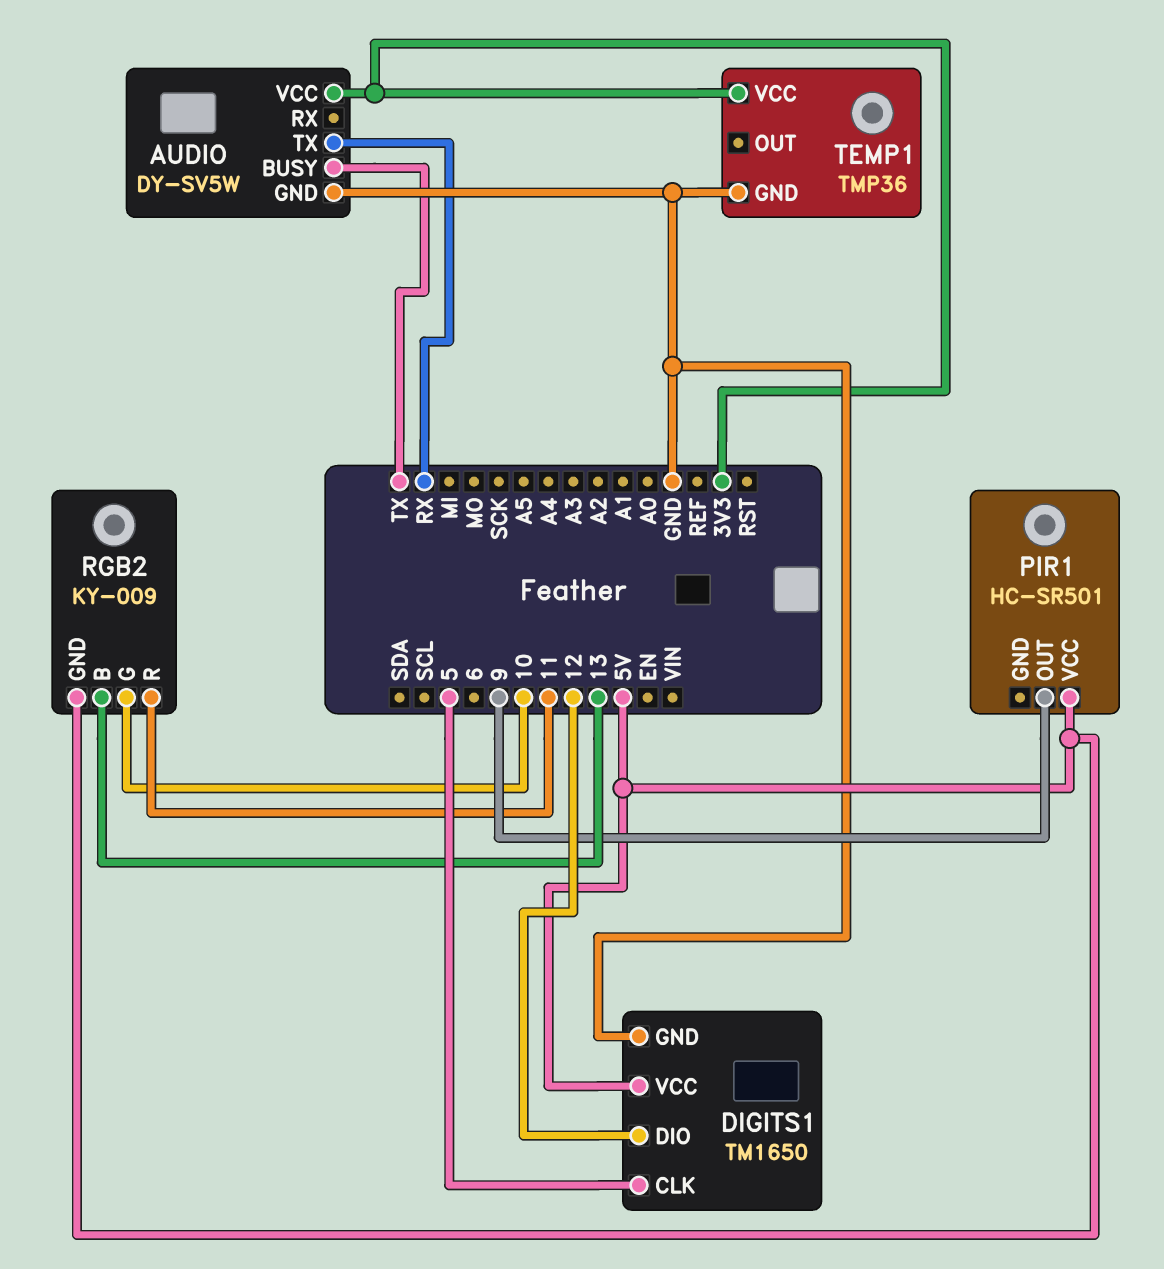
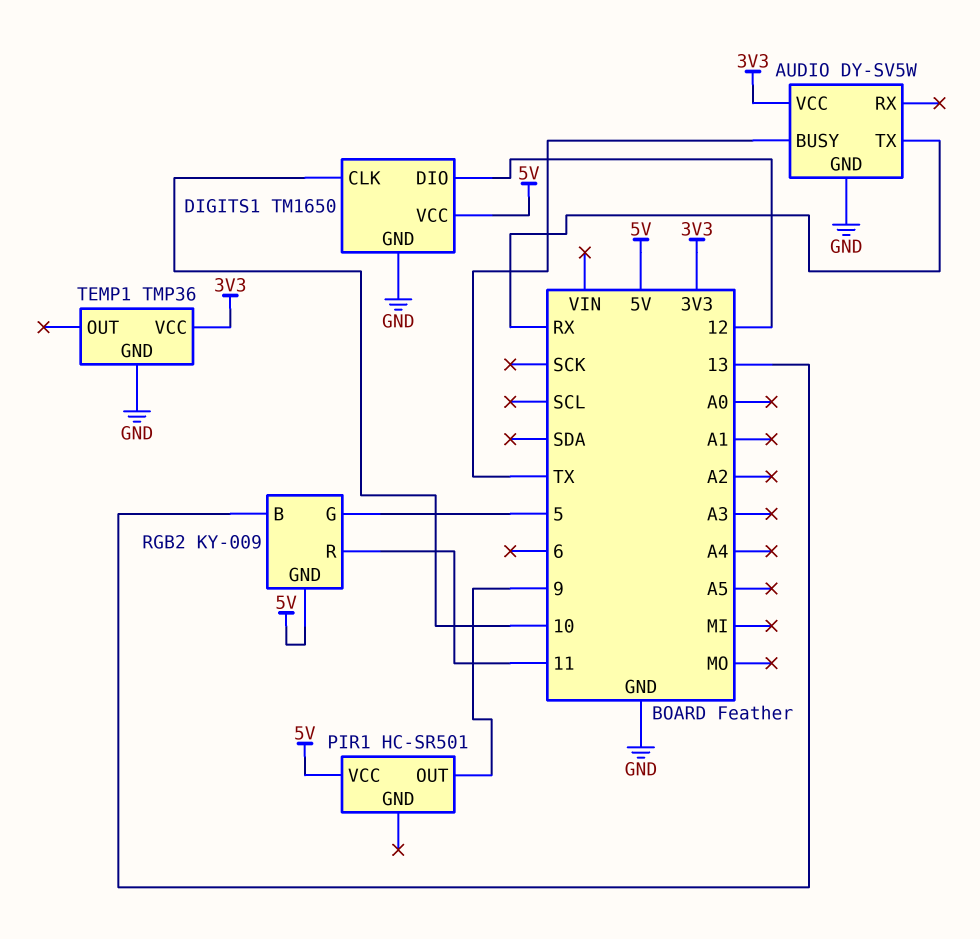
DIGITS1 pin CLK: 5 -> 10
RGB2 pin G: 10 -> 5

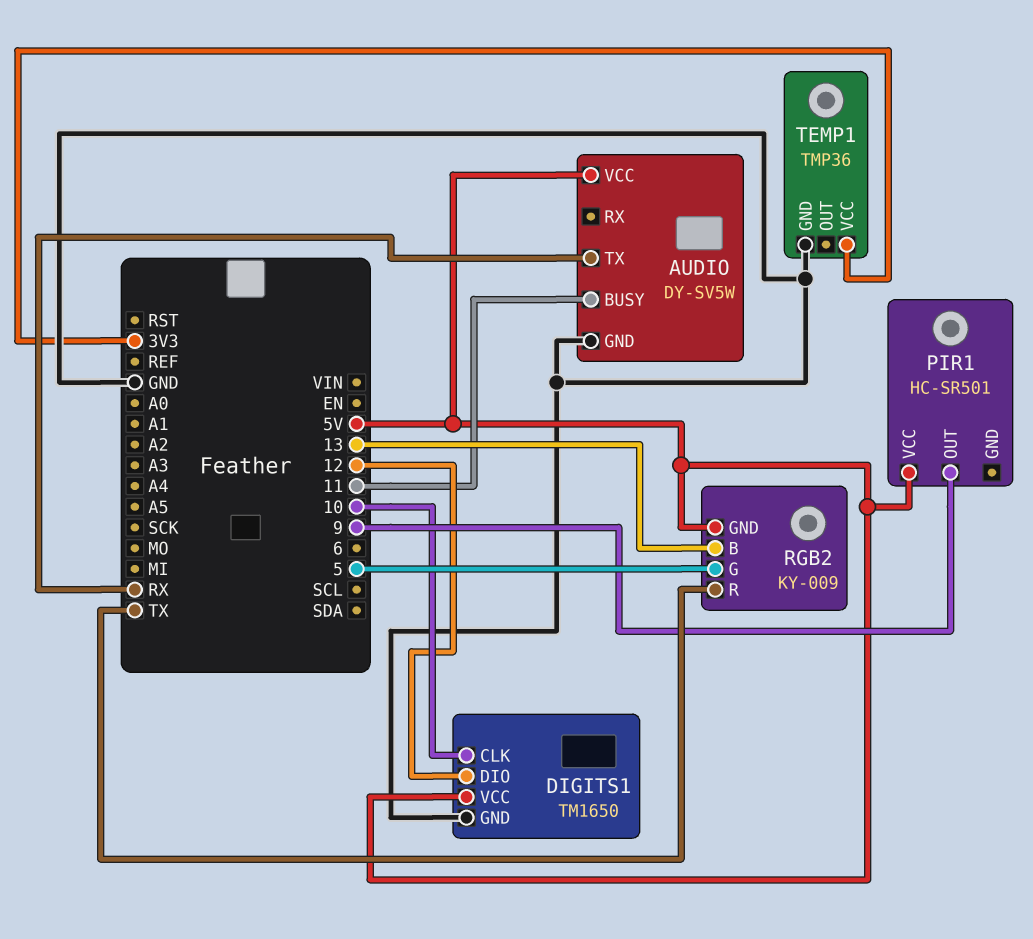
AUDIO pin BUSY: TX -> 11
AUDIO pin VCC: 3V3 -> 5V
RGB2 pin R: 11 -> TX

